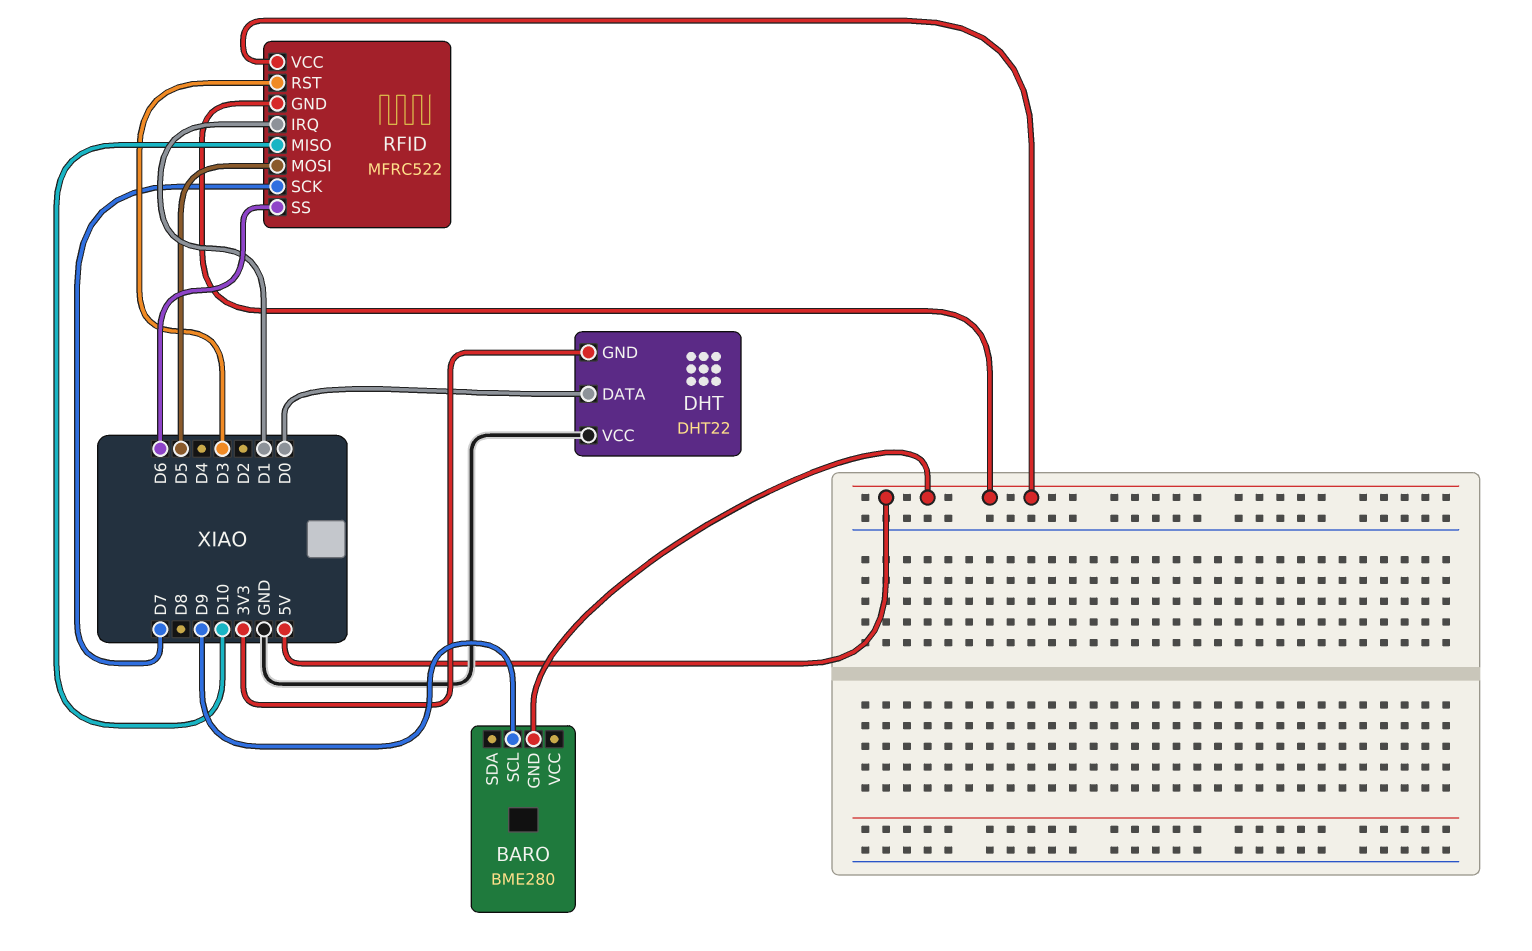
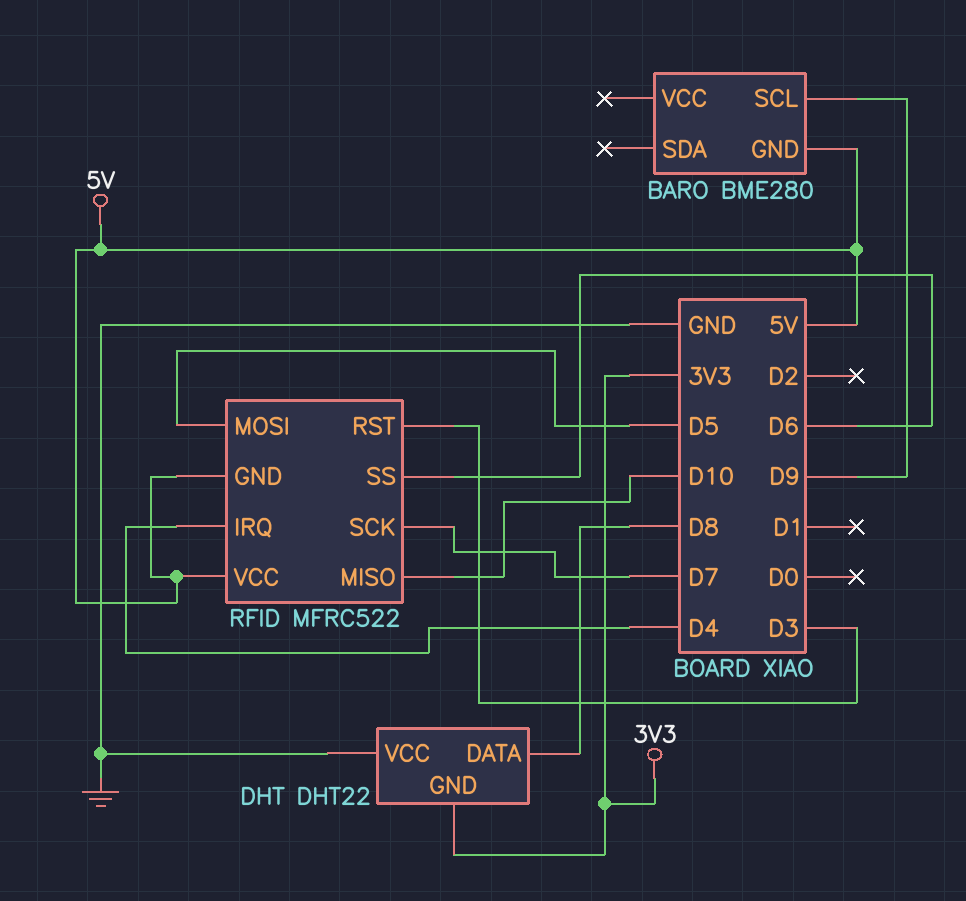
DHT pin DATA: D0 -> D8
RFID pin IRQ: D1 -> D4

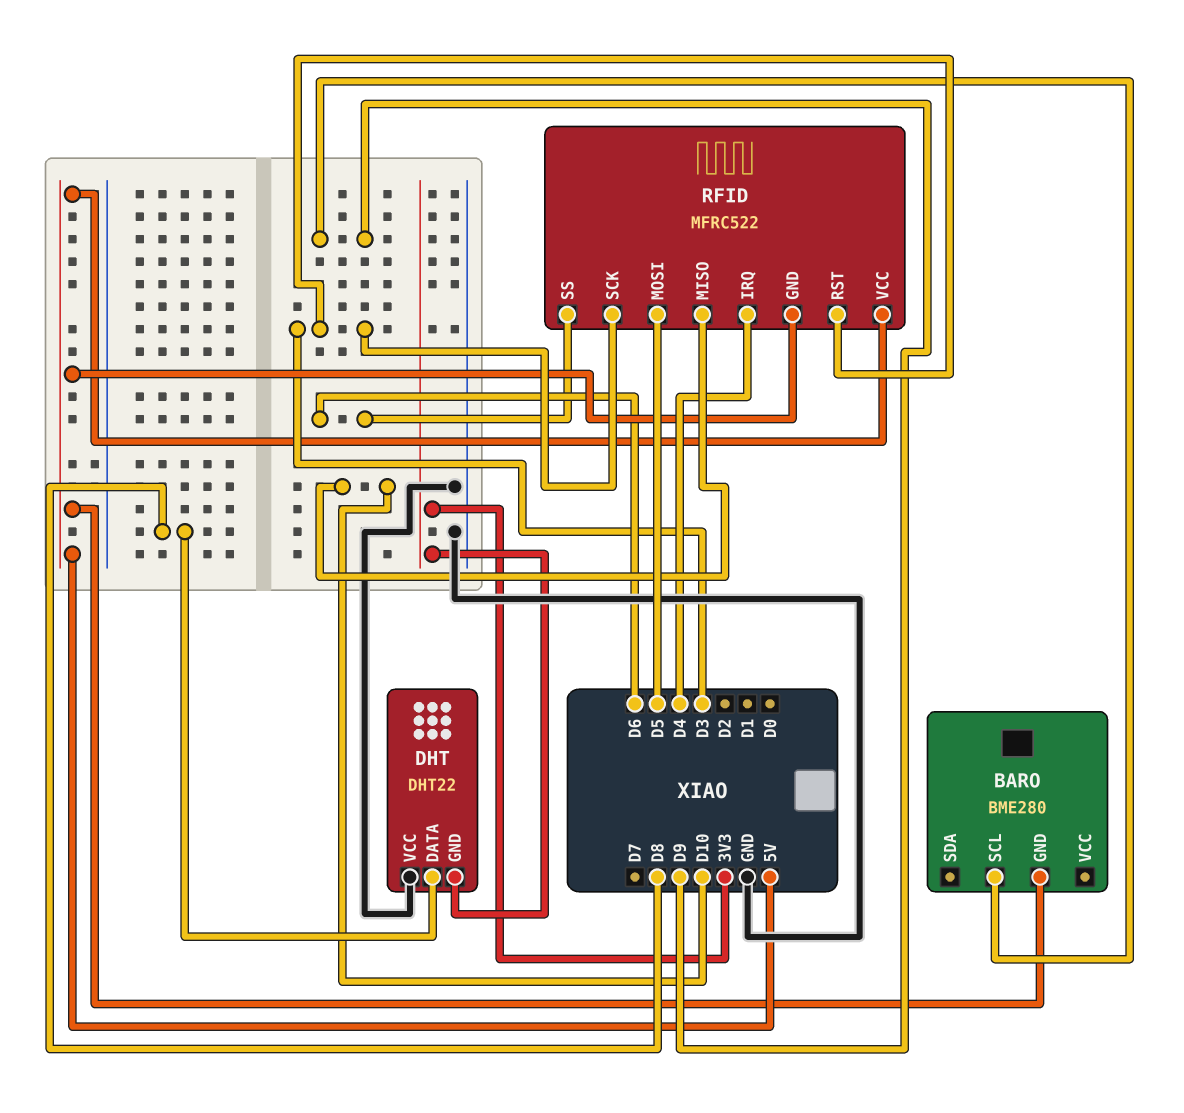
RFID pin SCK: D7 -> D3

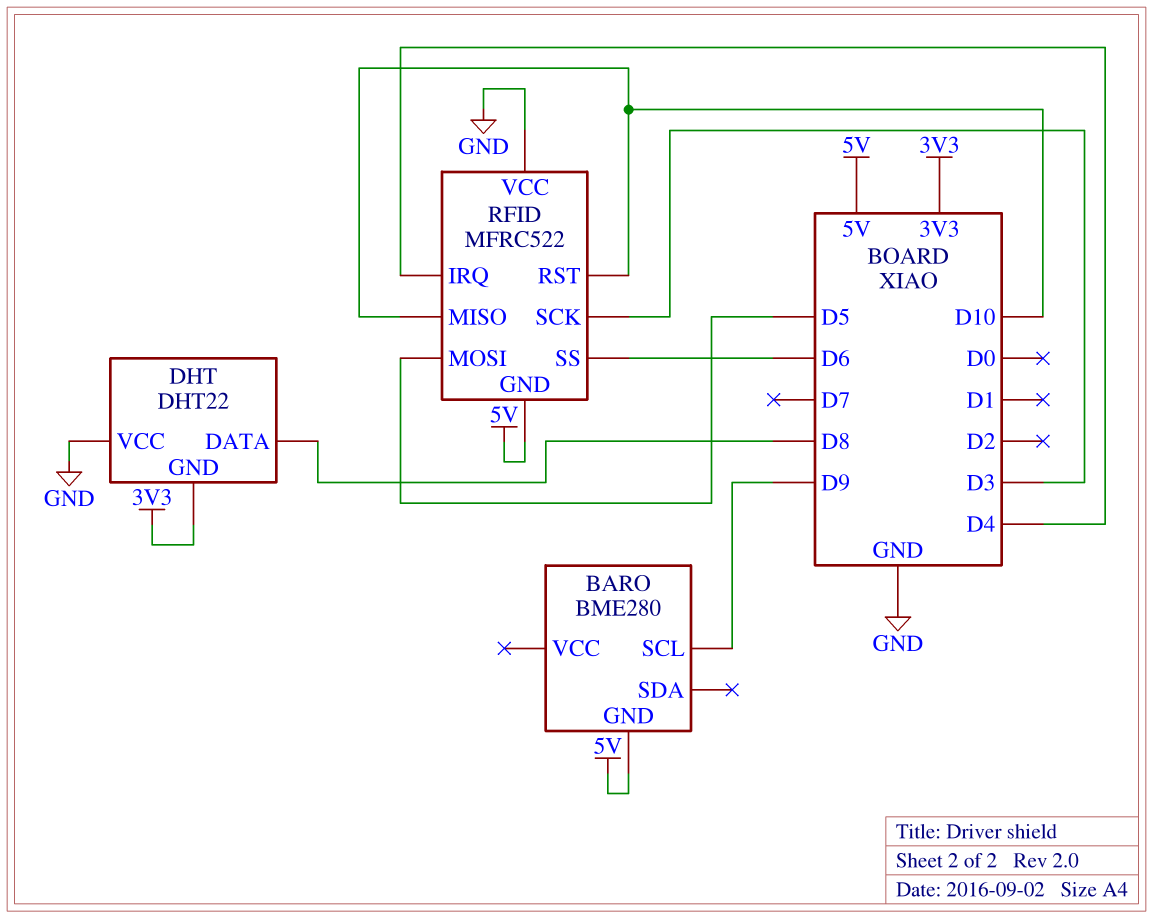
RFID pin RST: D3 -> D10
RFID pin VCC: 5V -> GND

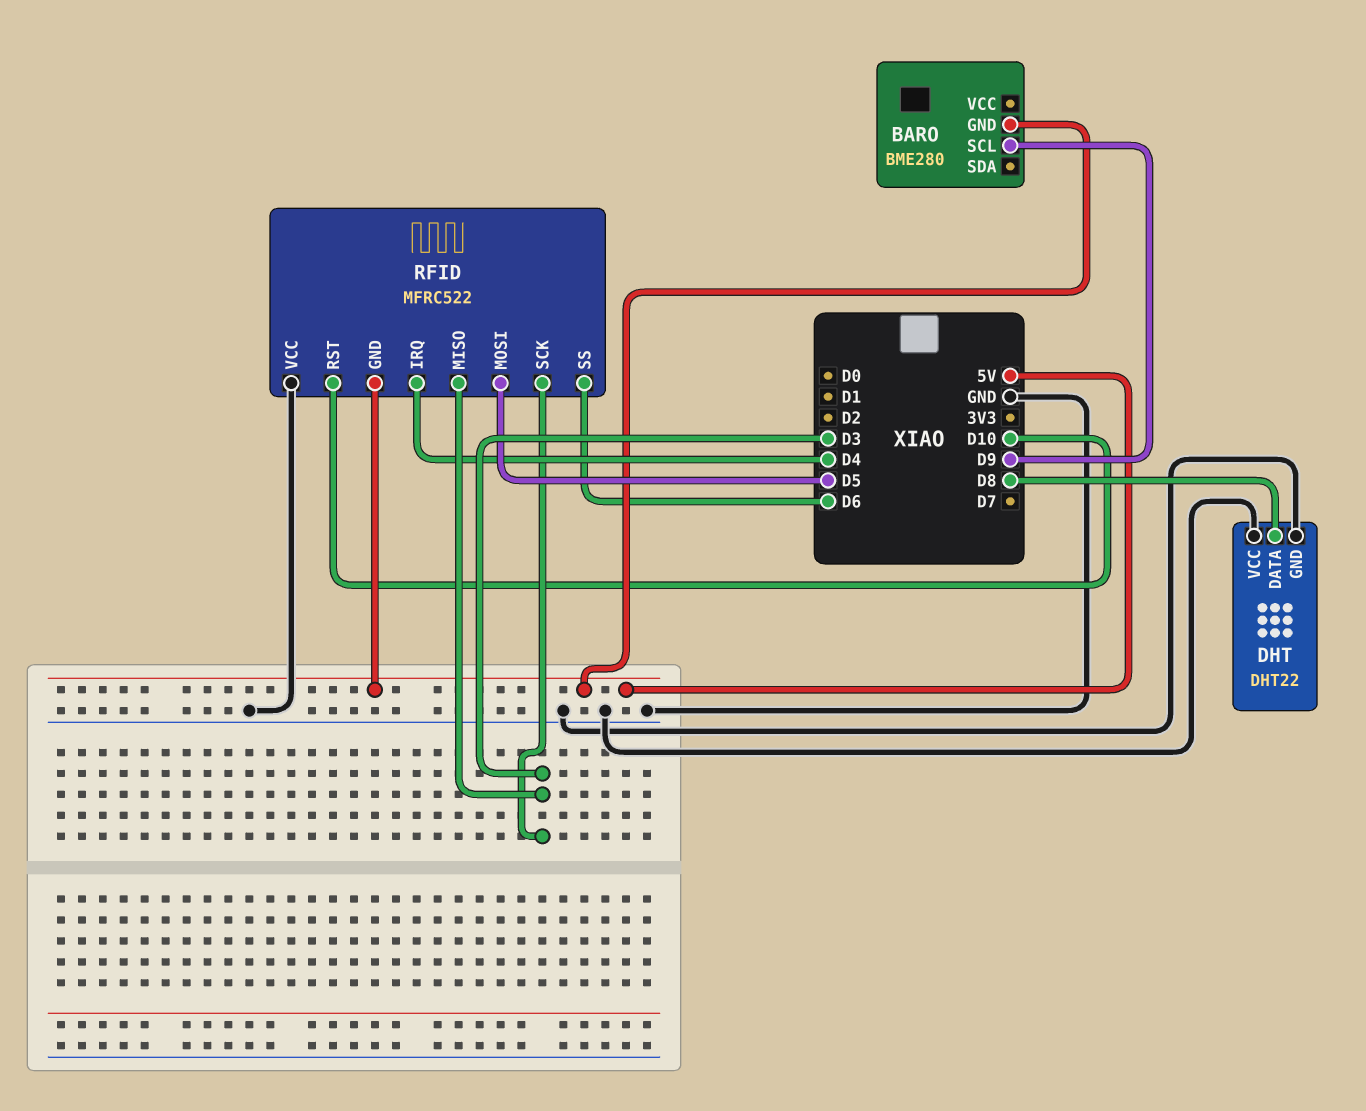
DHT pin GND: 3V3 -> GND
RFID pin MISO: D10 -> D3

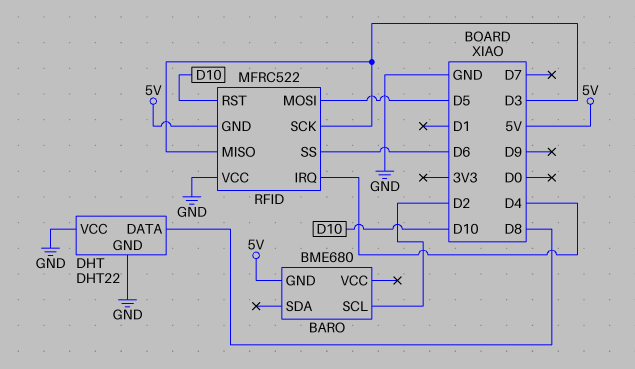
BARO: BME280 -> BME680
BARO pin SCL: D9 -> D2

